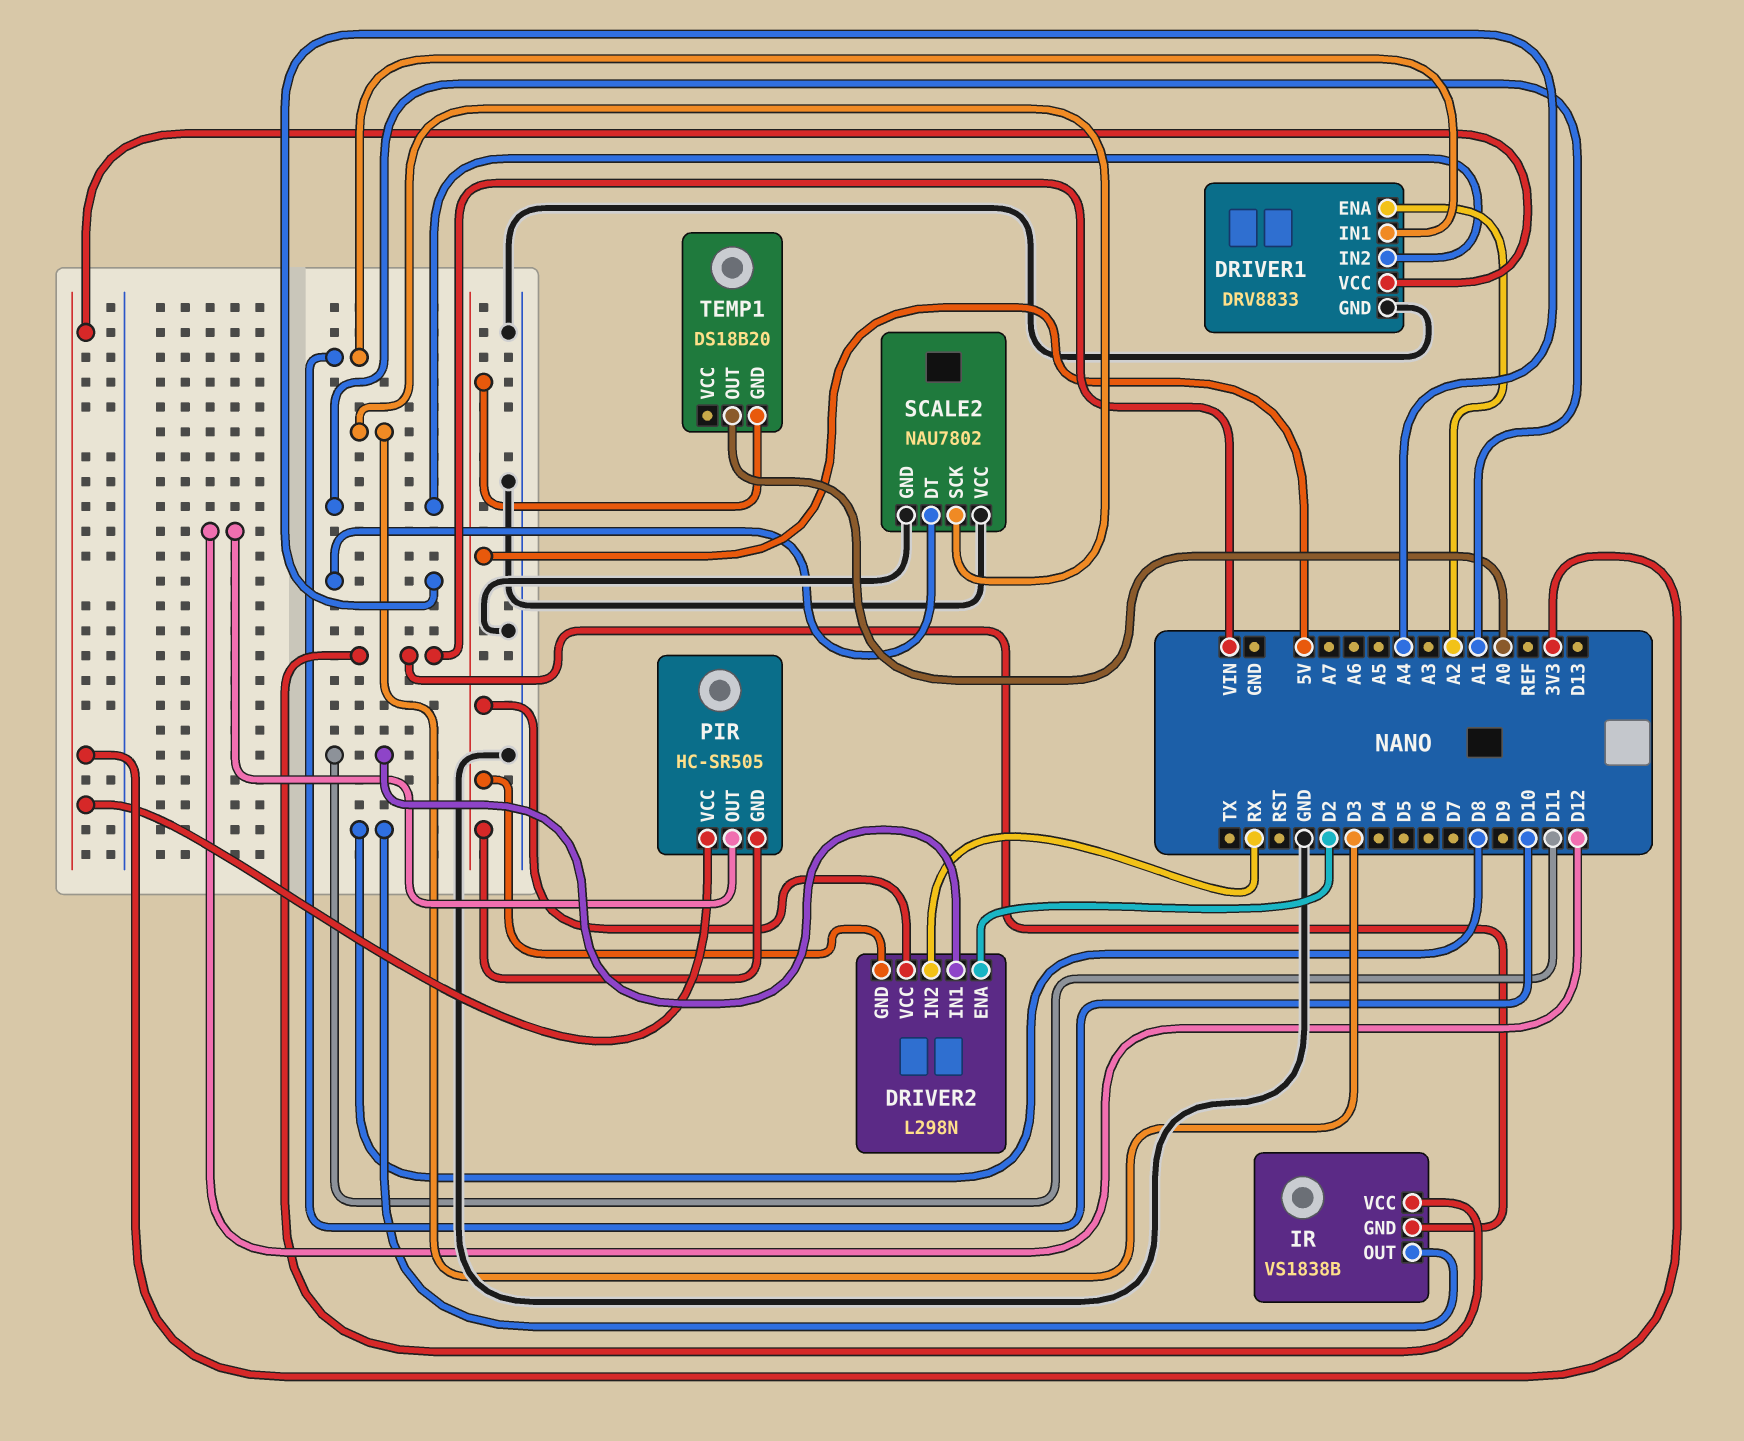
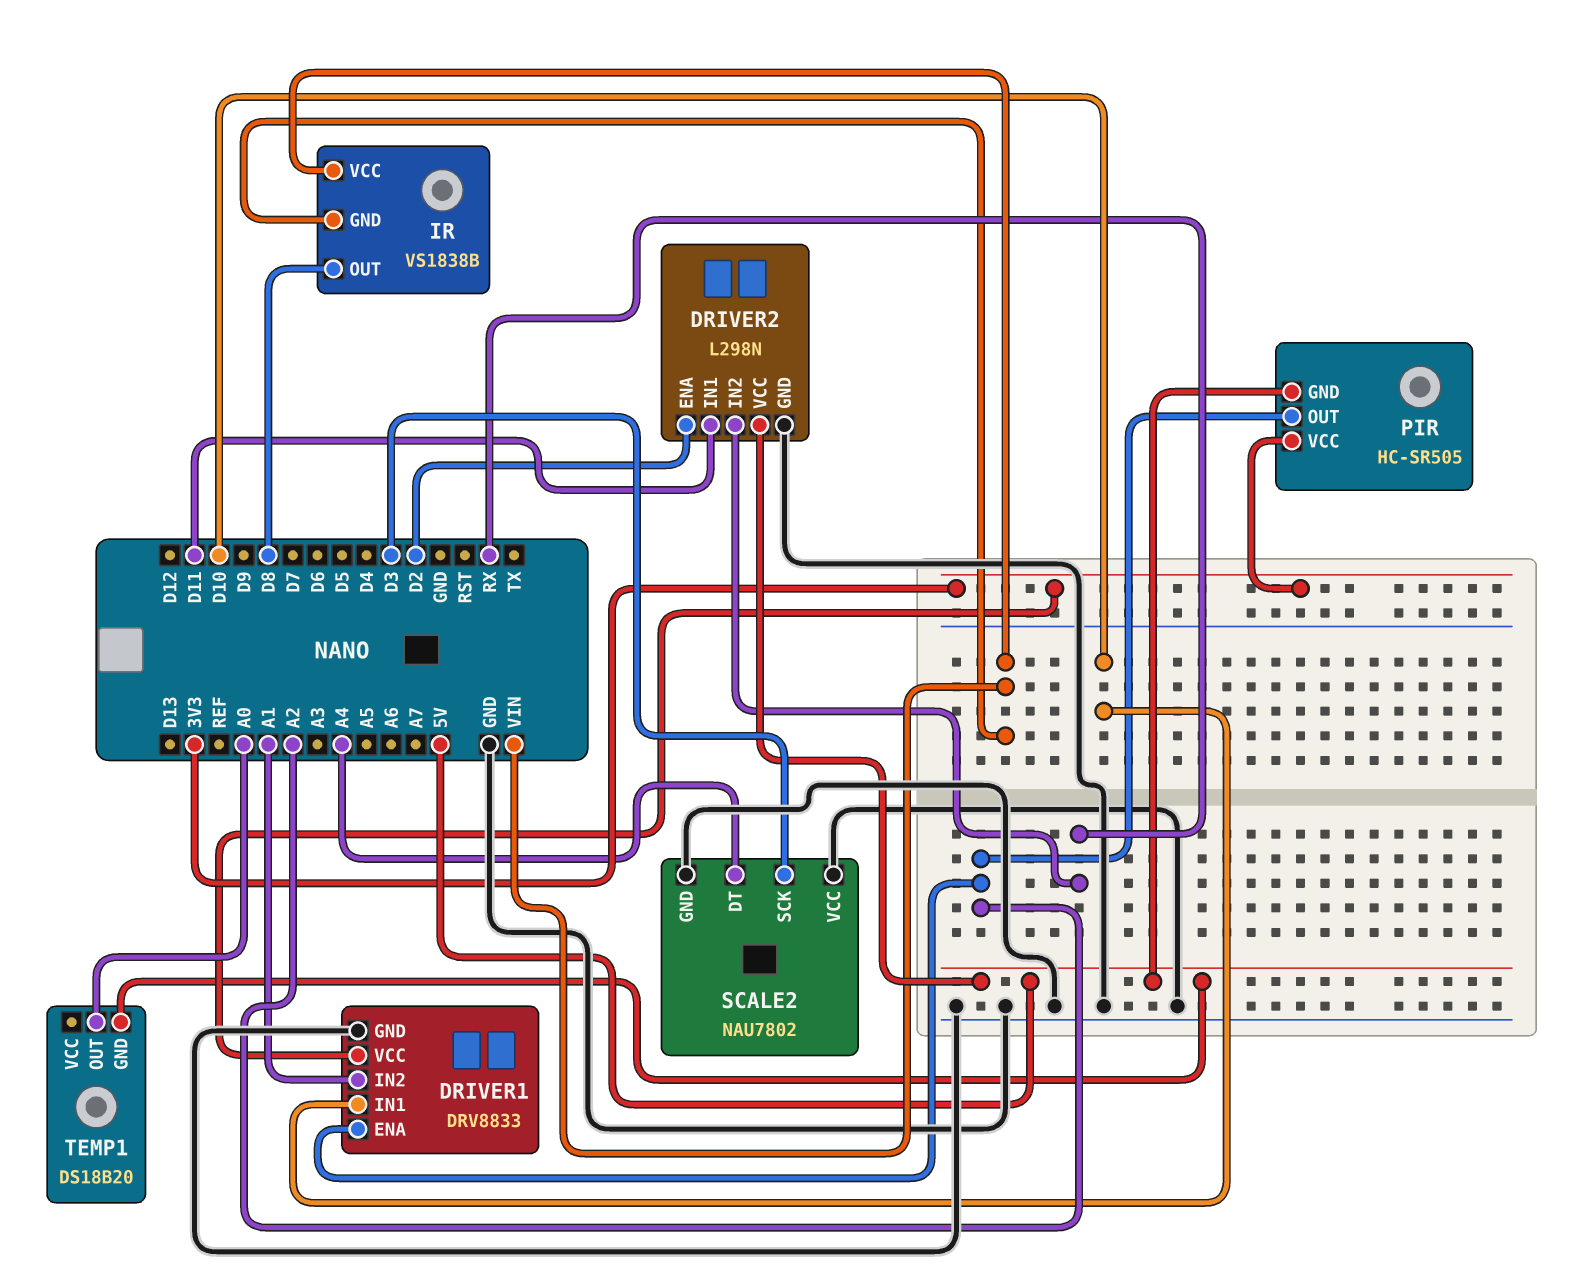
DRIVER2 pin GND: 5V -> GND
PIR pin OUT: D12 -> A2

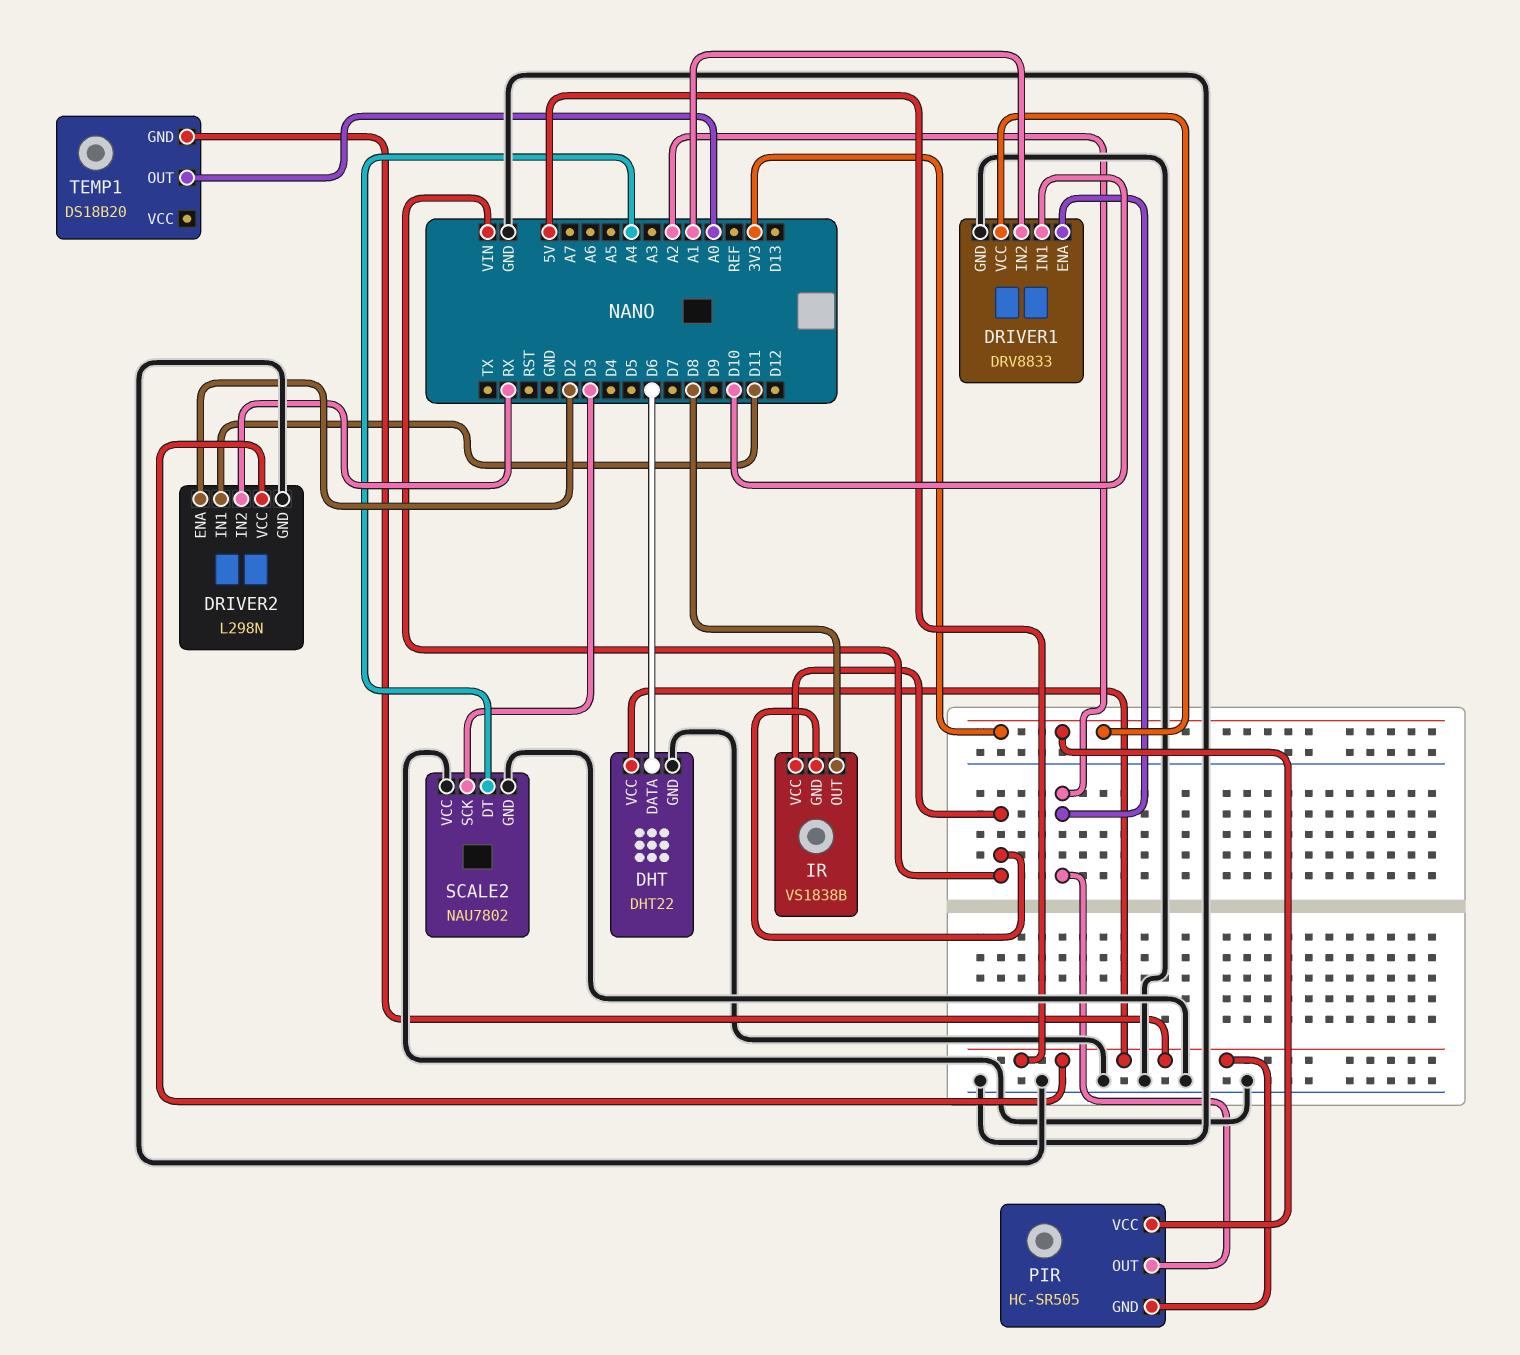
DHT: none -> DHT22
DHT pin DATA: none -> D6
DHT pin GND: none -> GND
DHT pin VCC: none -> 5V

